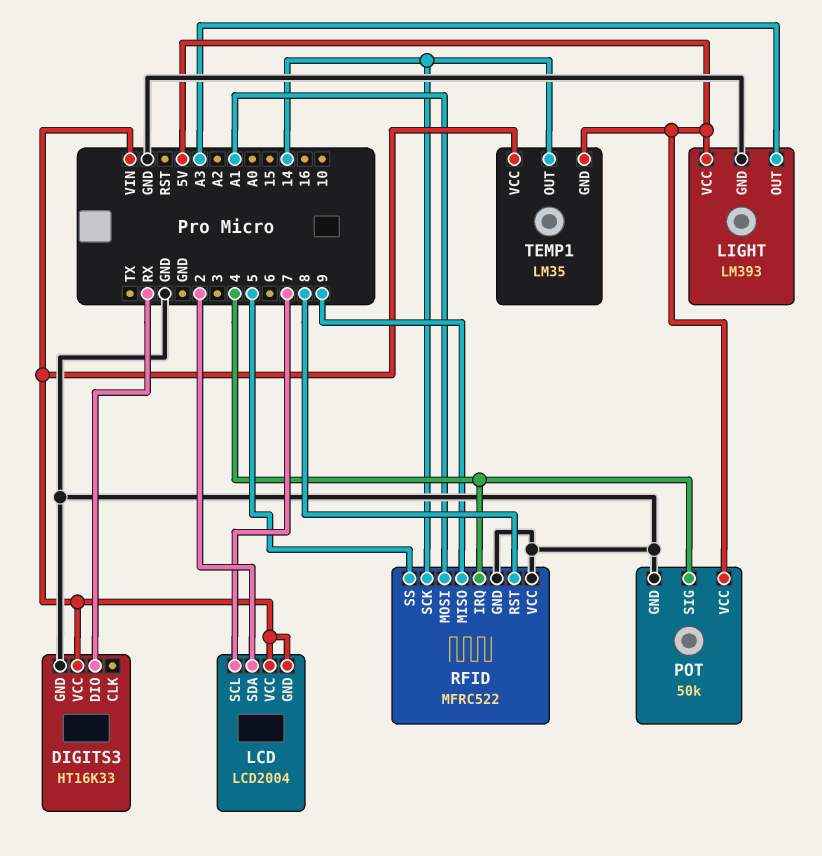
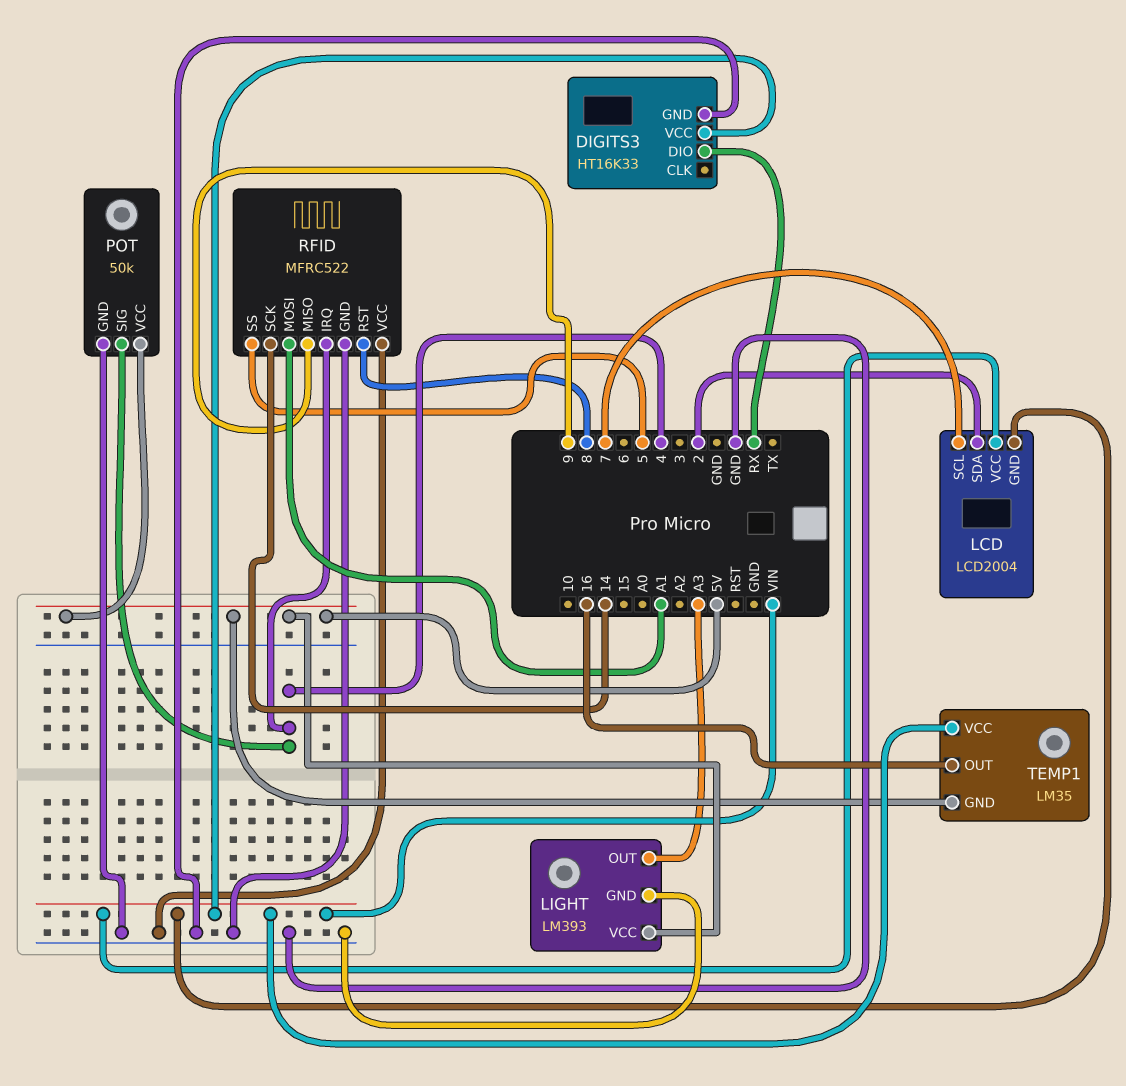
TEMP1 pin OUT: 14 -> 16

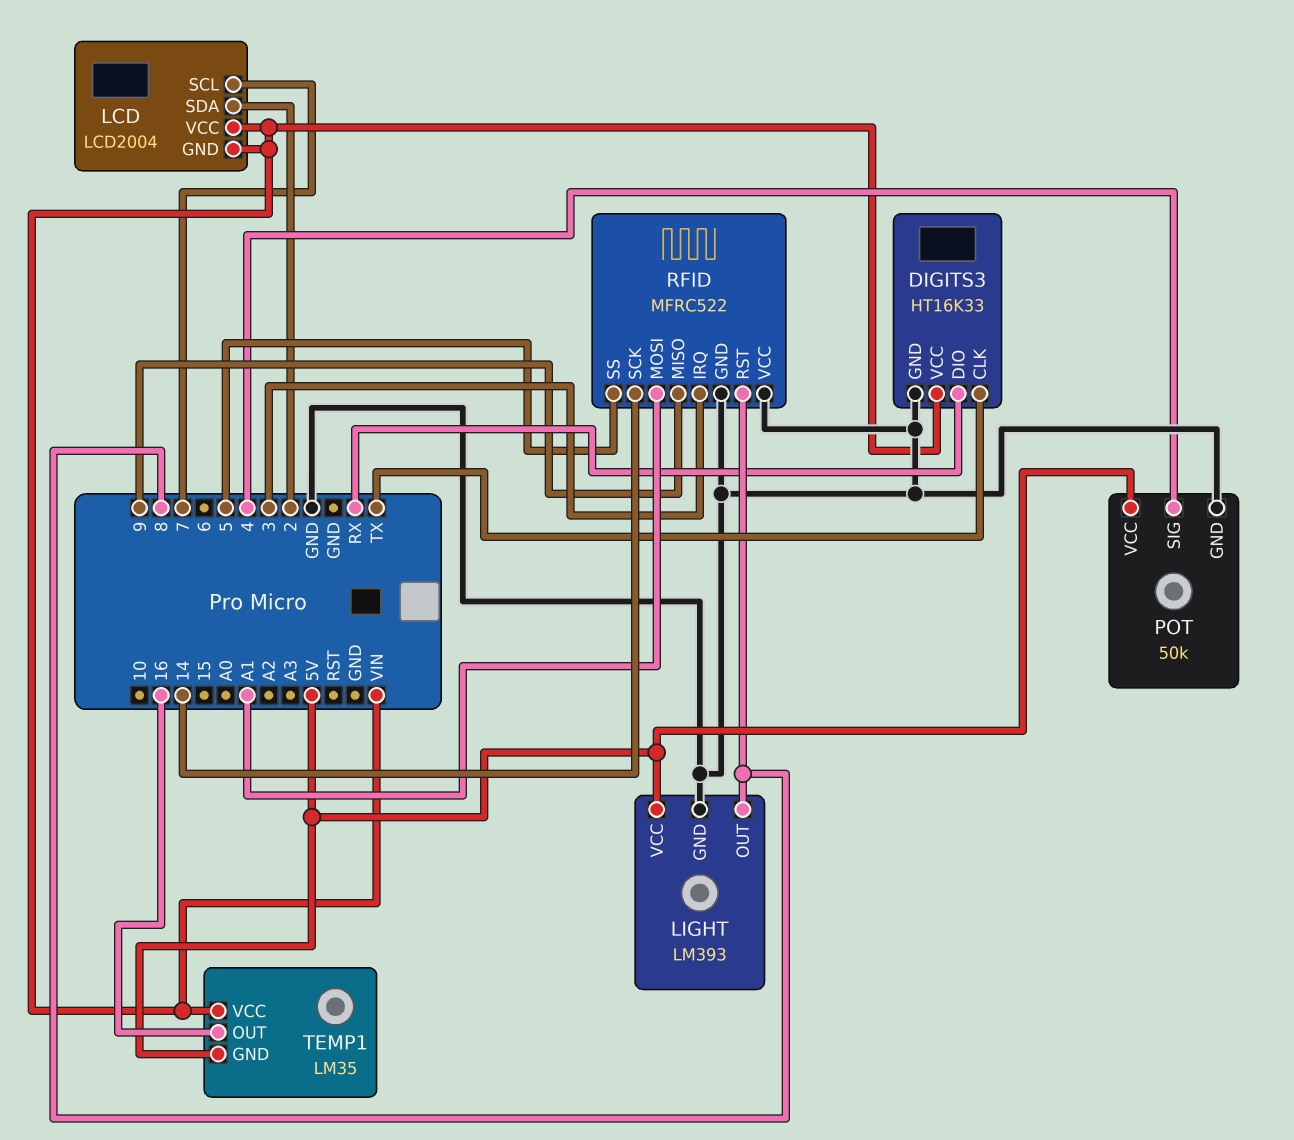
DIGITS3 pin CLK: none -> TX
LIGHT pin OUT: A3 -> 8
RFID pin IRQ: 4 -> 3

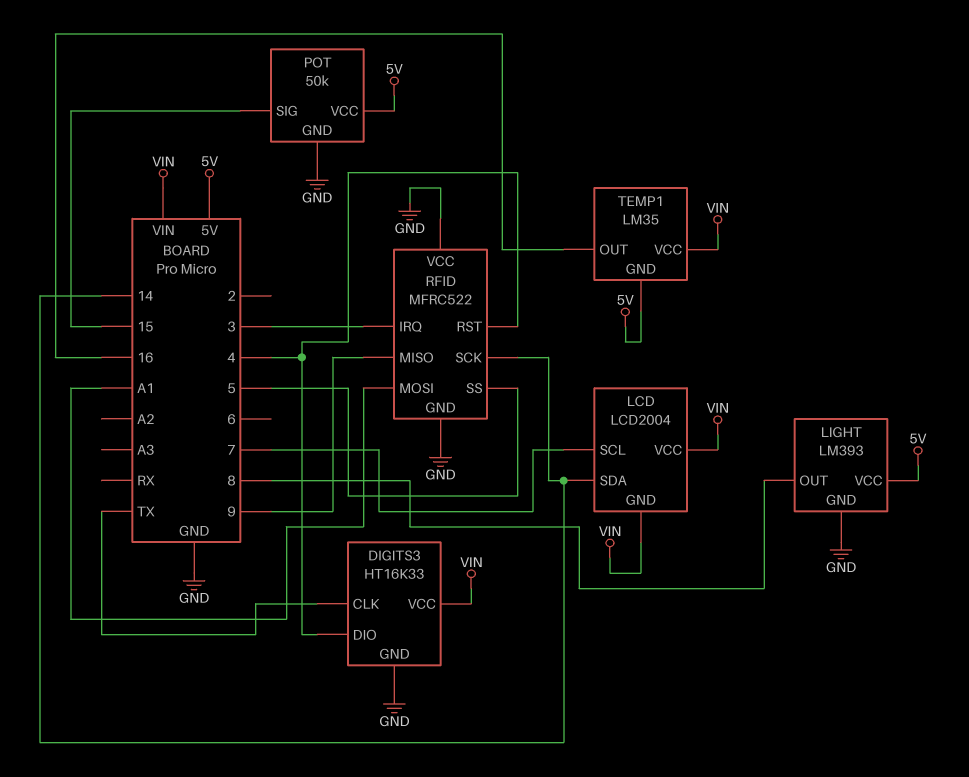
DIGITS3 pin DIO: RX -> 4
LCD pin SDA: 2 -> 14
POT pin SIG: 4 -> 15
RFID pin RST: 8 -> 4

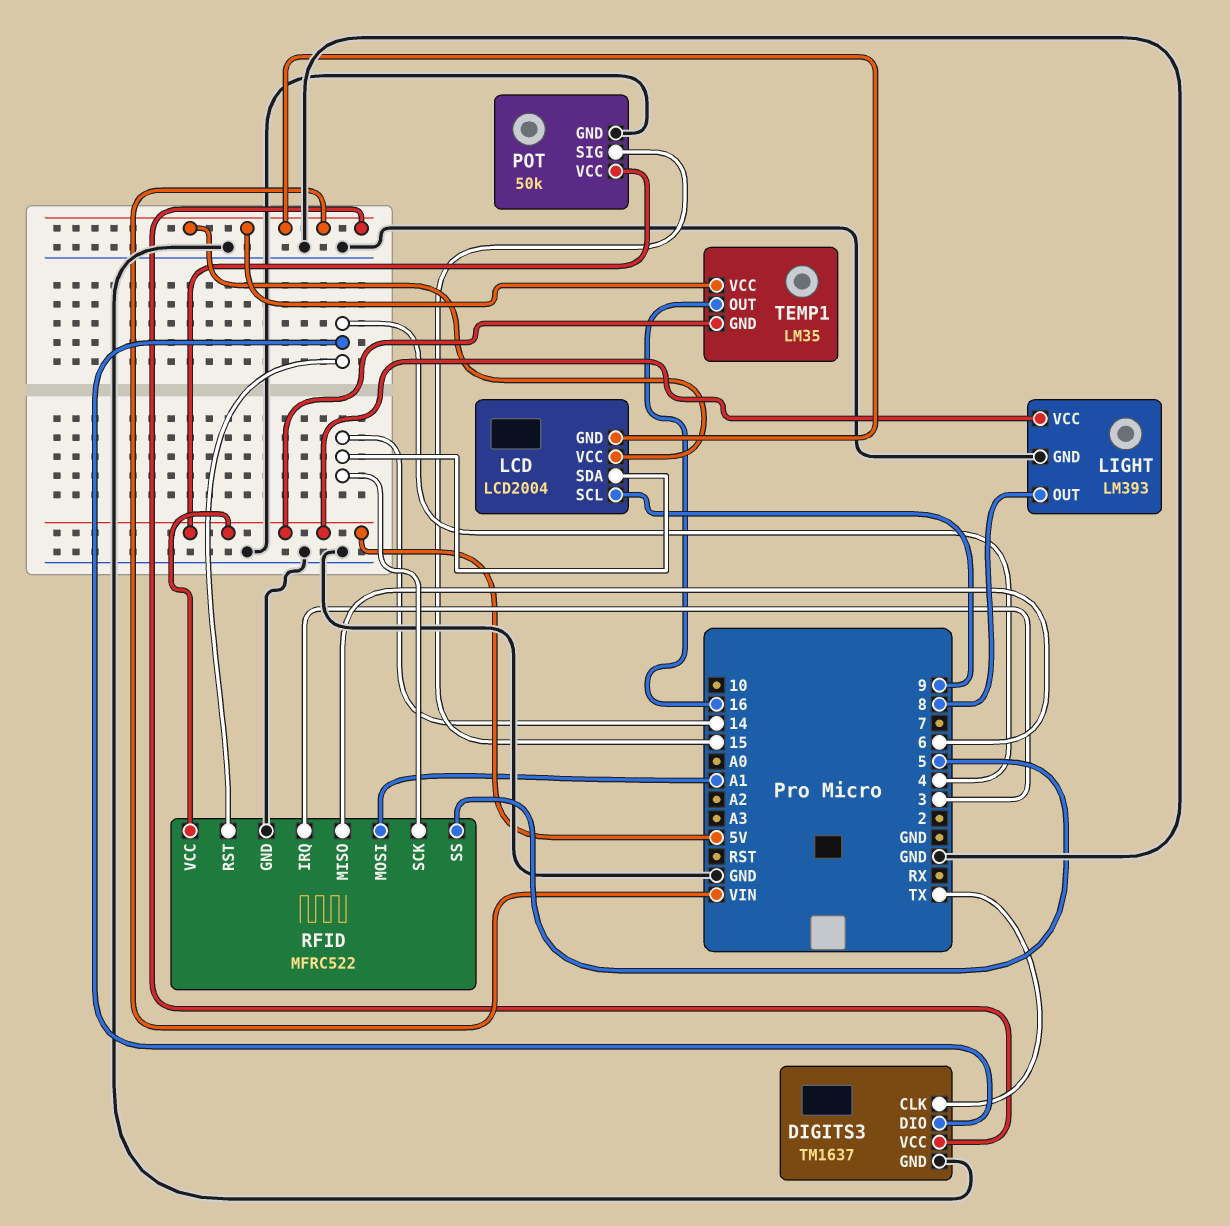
DIGITS3: HT16K33 -> TM1637
LCD pin SCL: 7 -> 9
RFID pin MISO: 9 -> 6
RFID pin VCC: GND -> 5V

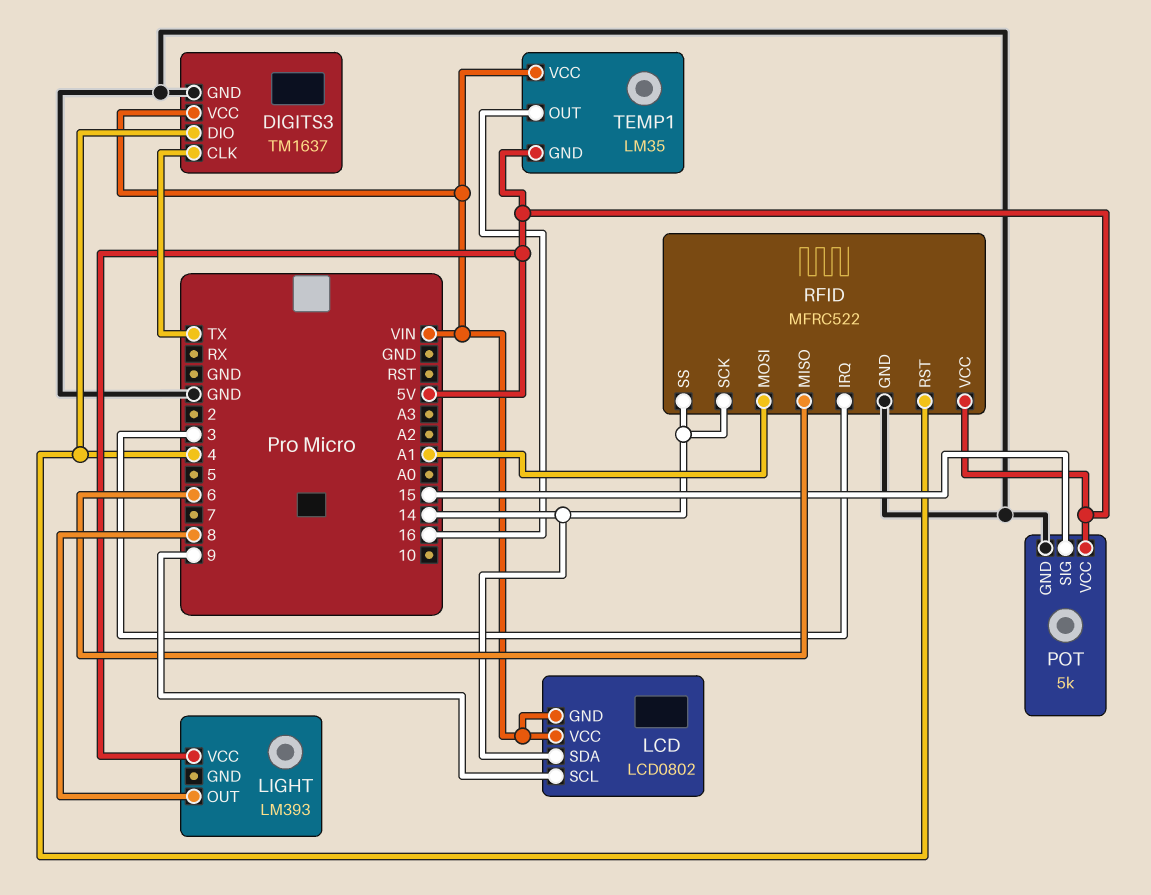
LCD: LCD2004 -> LCD0802
LIGHT pin GND: GND -> none
POT: 50k -> 5k
RFID pin SS: 5 -> 14

